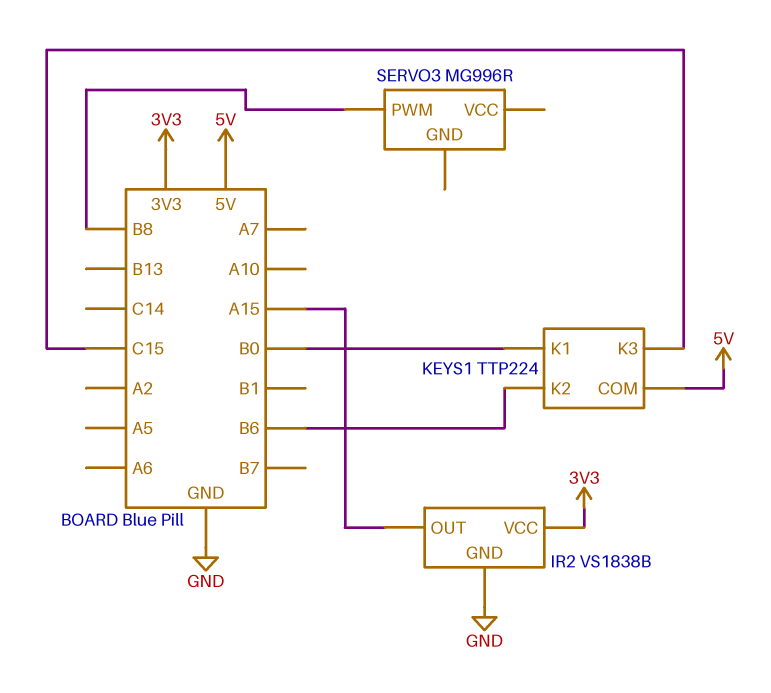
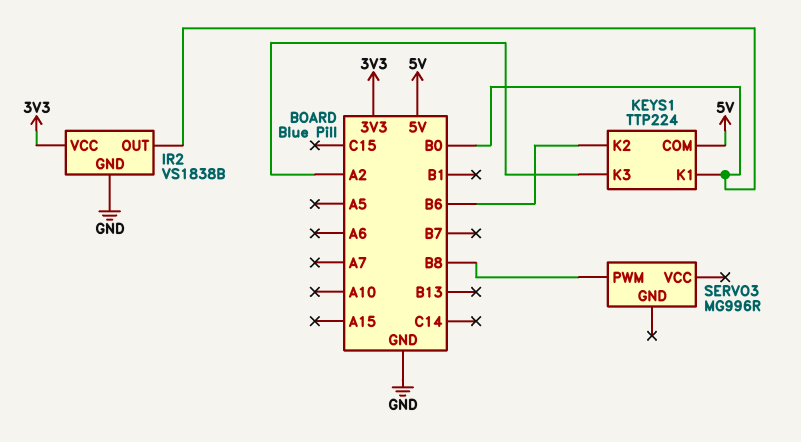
IR2 pin OUT: A15 -> B0
KEYS1 pin K3: C15 -> A2

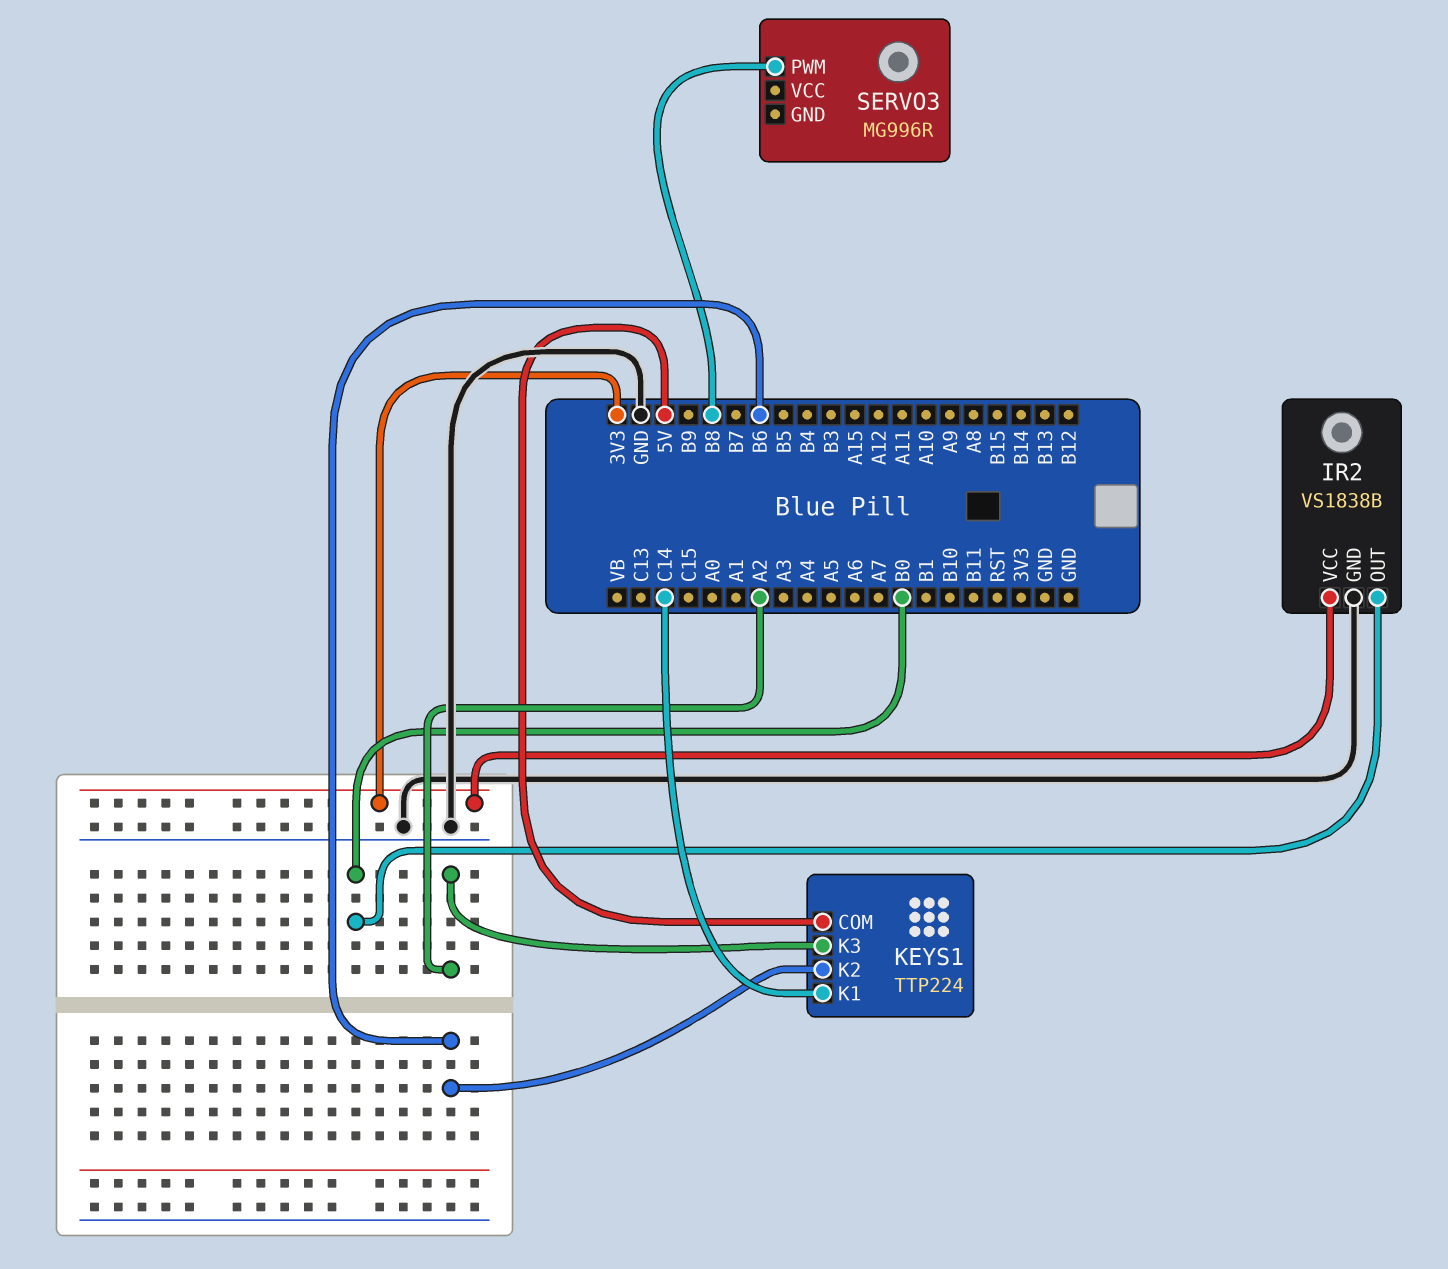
KEYS1 pin K1: B0 -> C14

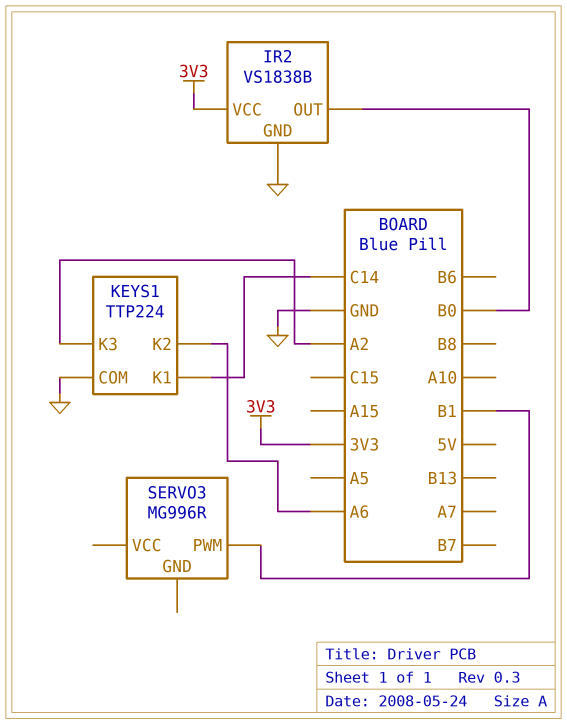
KEYS1 pin COM: 5V -> GND
KEYS1 pin K2: B6 -> A6
SERVO3 pin PWM: B8 -> B1

